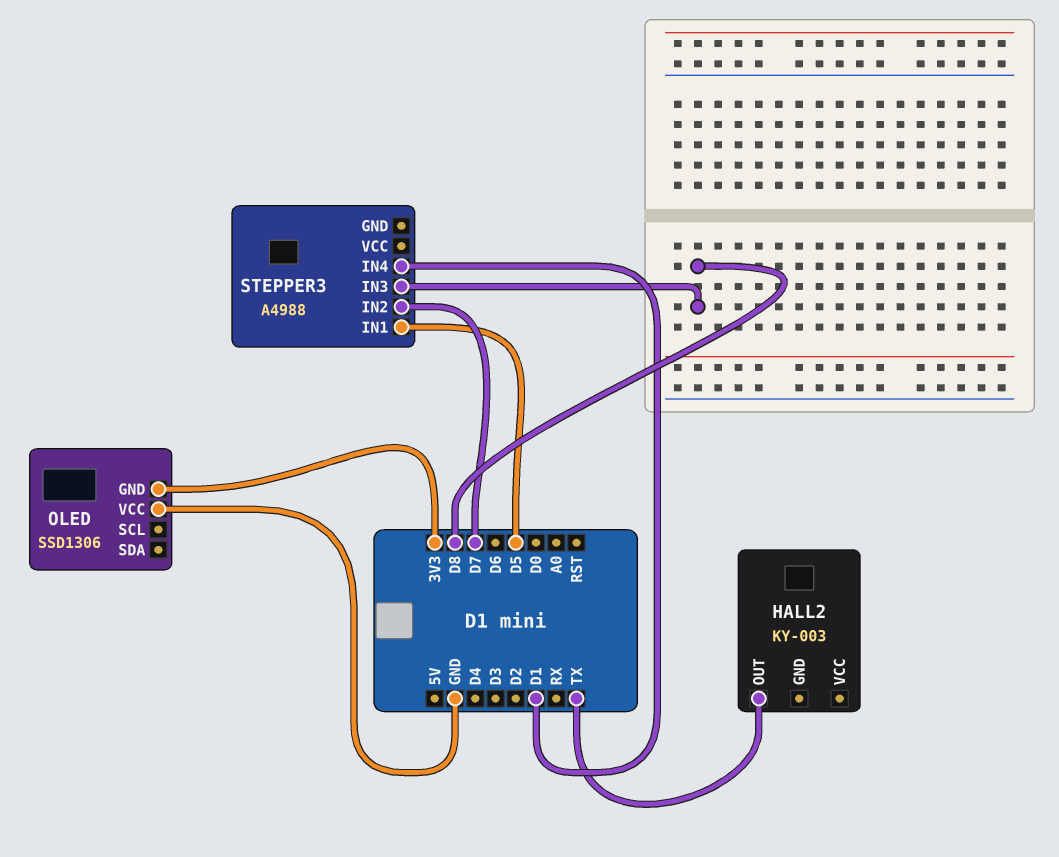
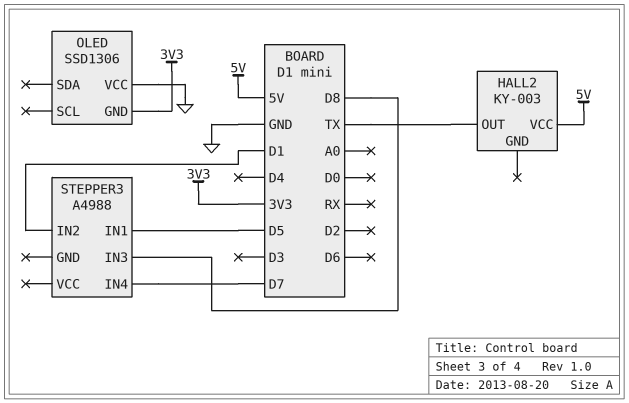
HALL2 pin VCC: none -> 5V
STEPPER3 pin IN2: D7 -> D1
STEPPER3 pin IN4: D1 -> D7

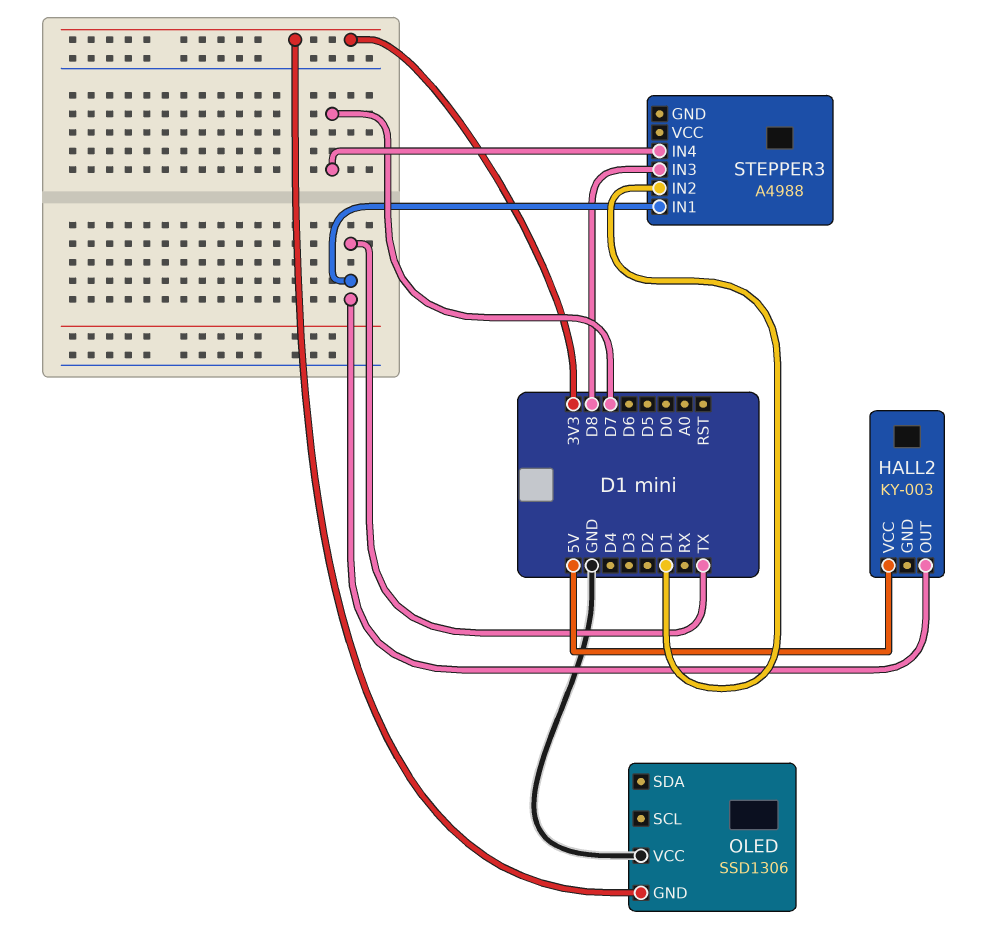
STEPPER3 pin IN1: D5 -> TX

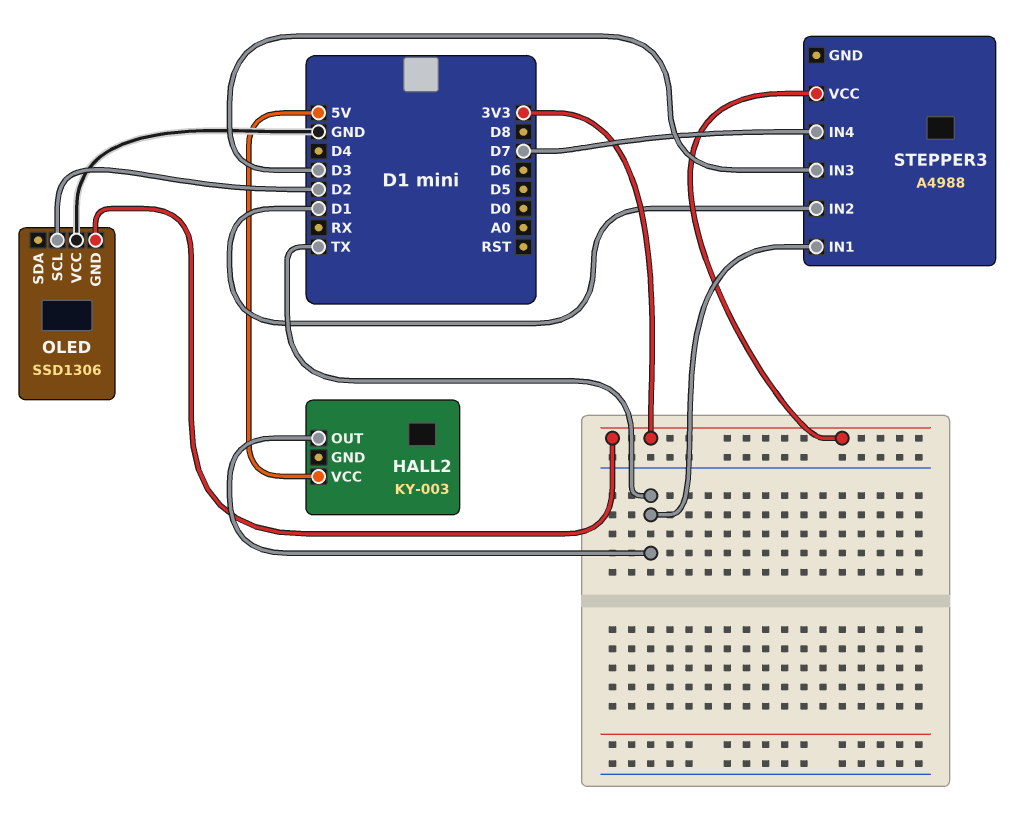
OLED pin SCL: none -> D2
STEPPER3 pin IN3: D8 -> D3
STEPPER3 pin VCC: none -> 3V3

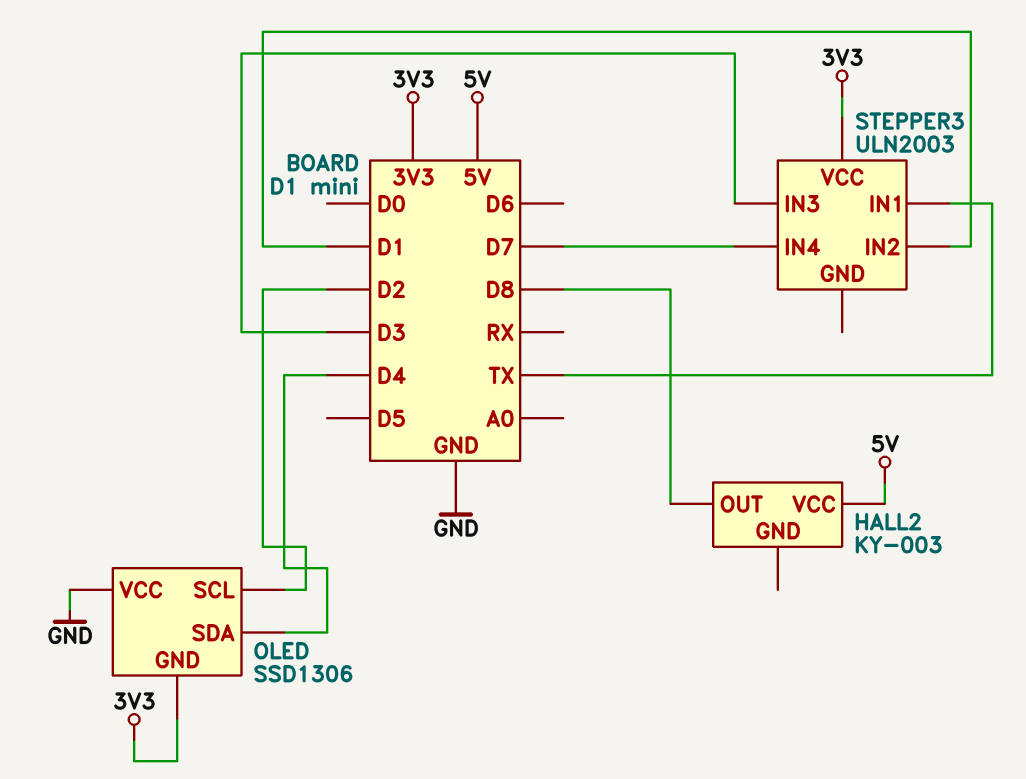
HALL2 pin OUT: TX -> D8
OLED pin SDA: none -> D4
STEPPER3: A4988 -> ULN2003

